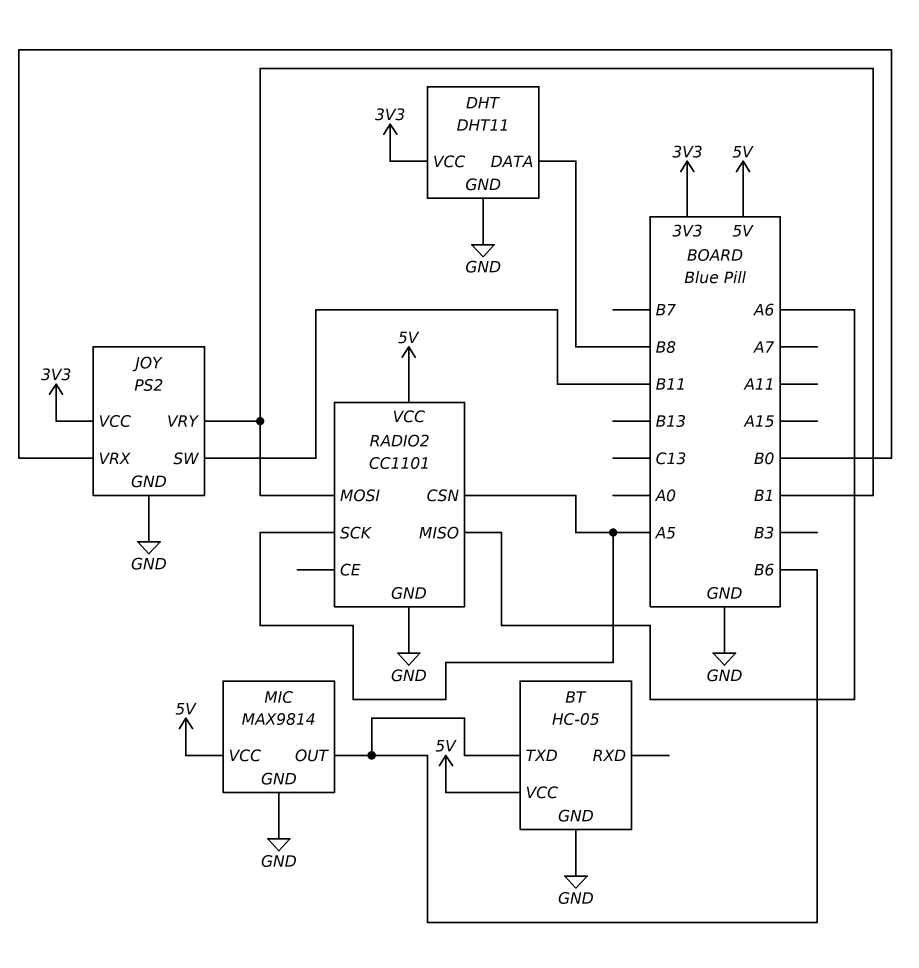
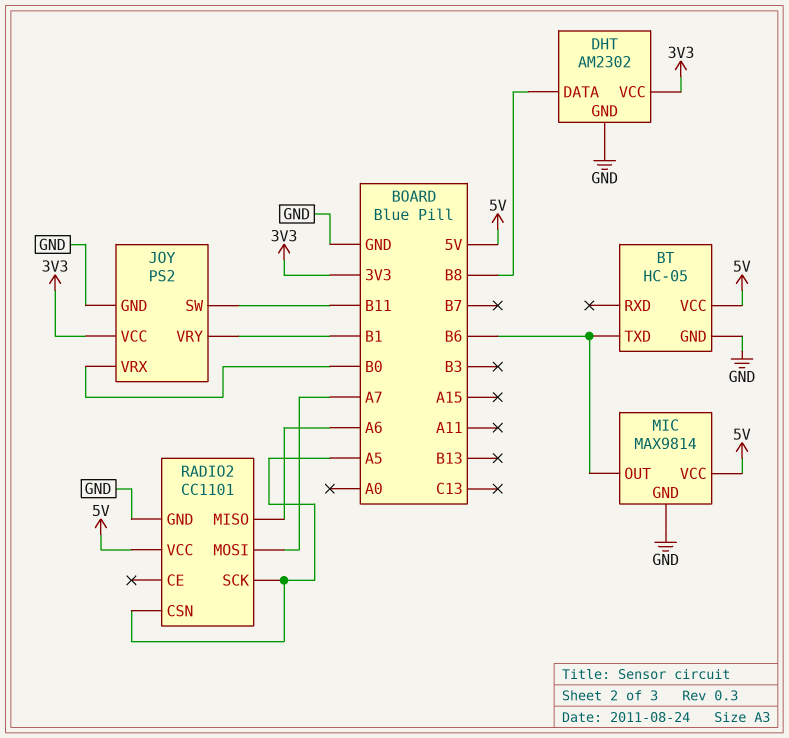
DHT: DHT11 -> AM2302
RADIO2 pin MOSI: B1 -> A7

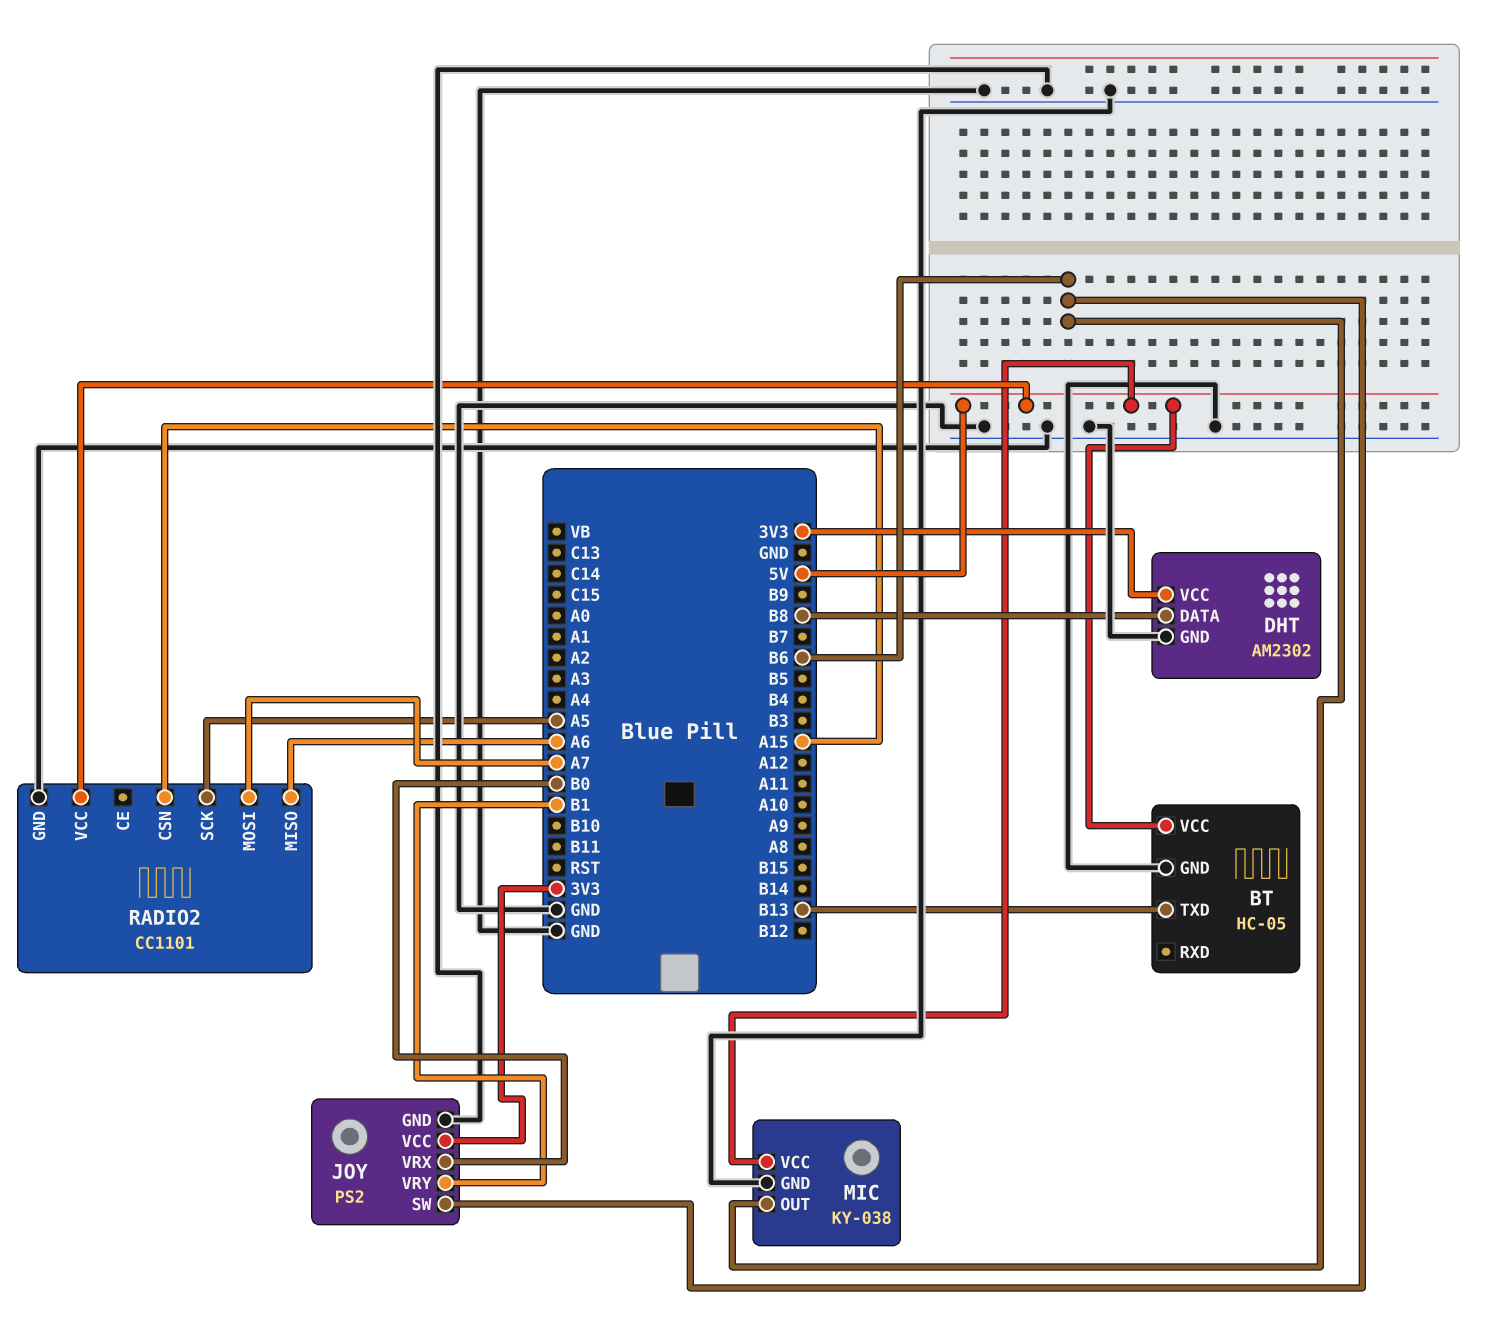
BT pin TXD: B6 -> B13
JOY pin SW: B11 -> B6
MIC: MAX9814 -> KY-038
RADIO2 pin CSN: A5 -> A15

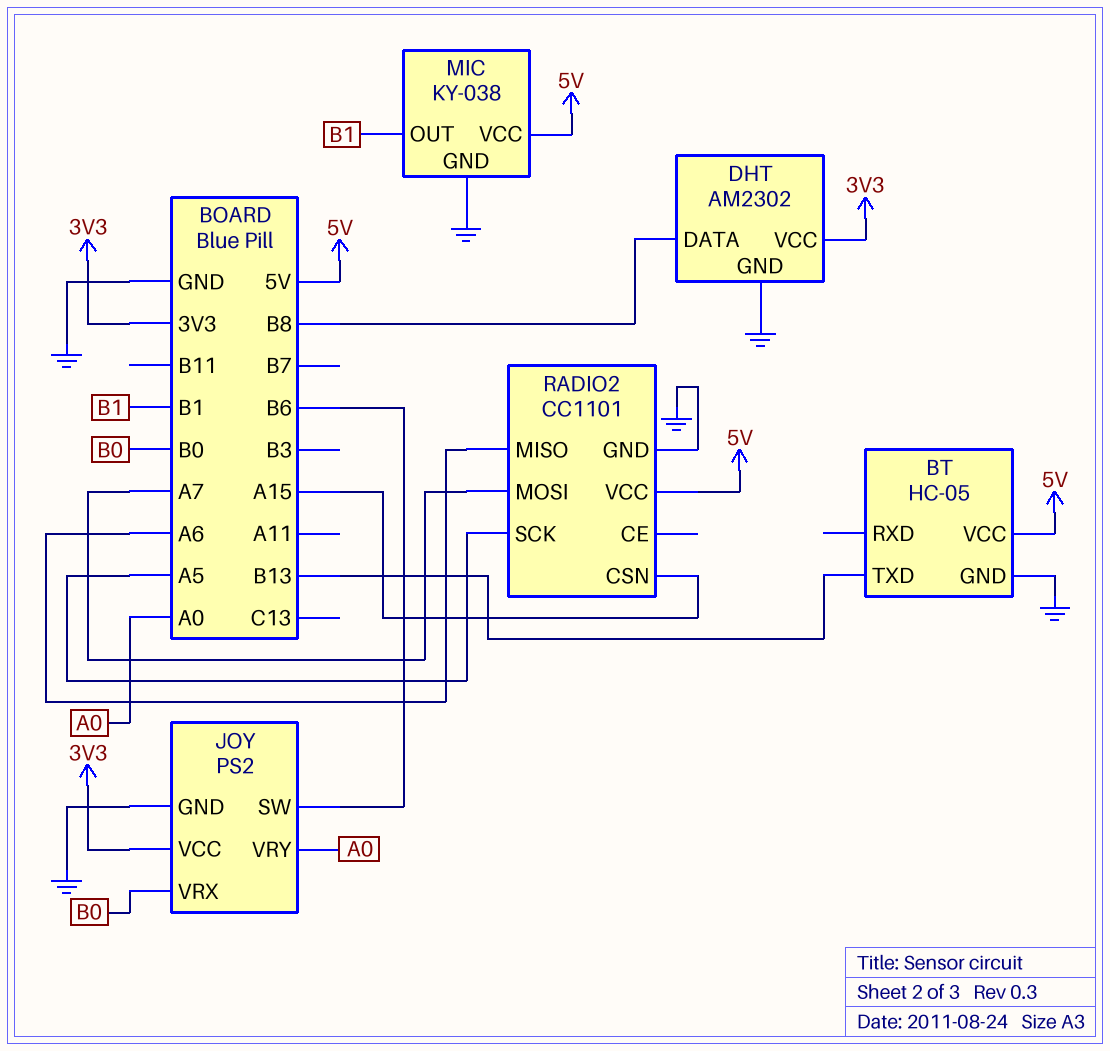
JOY pin VRY: B1 -> A0
MIC pin OUT: B6 -> B1

